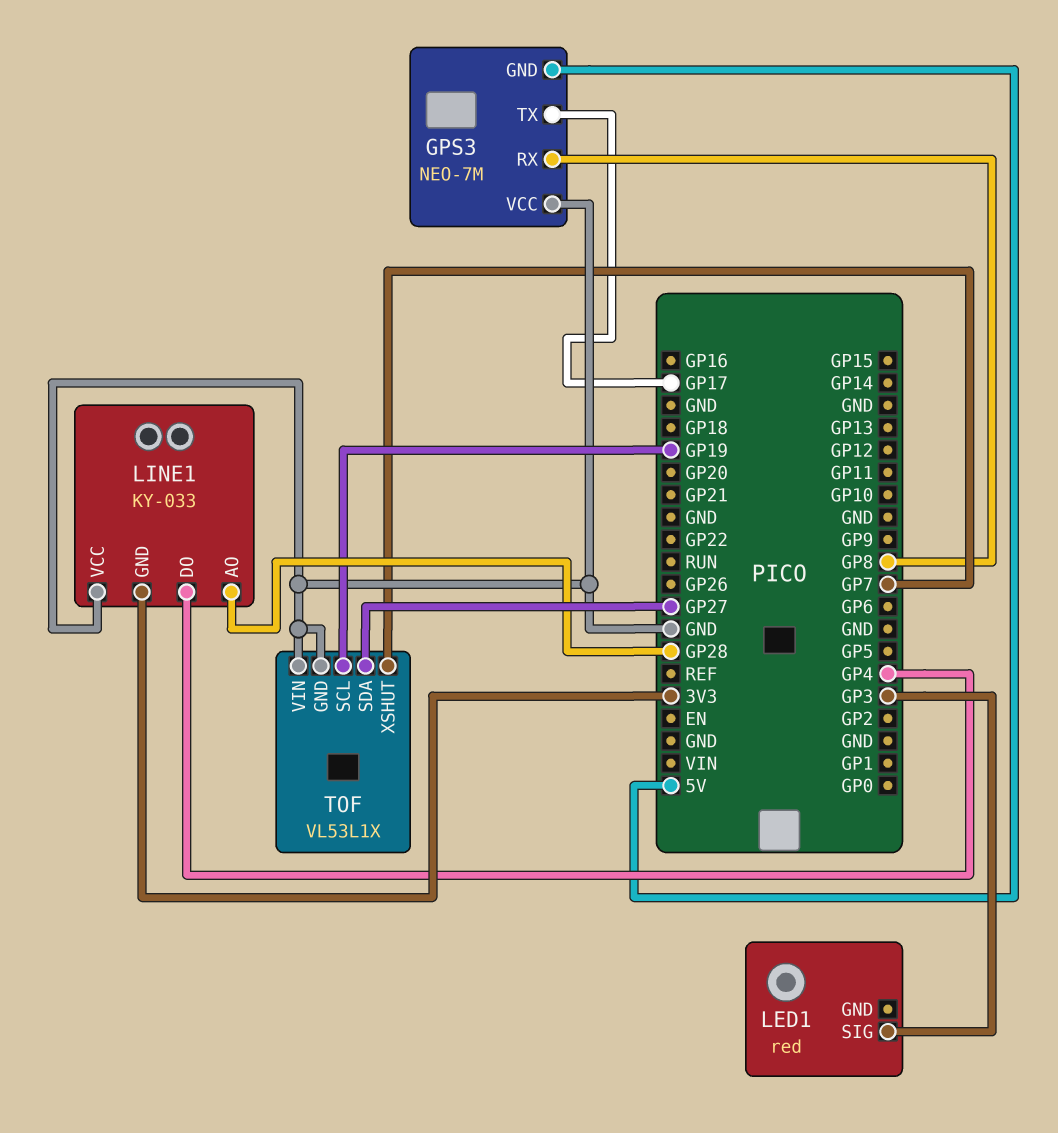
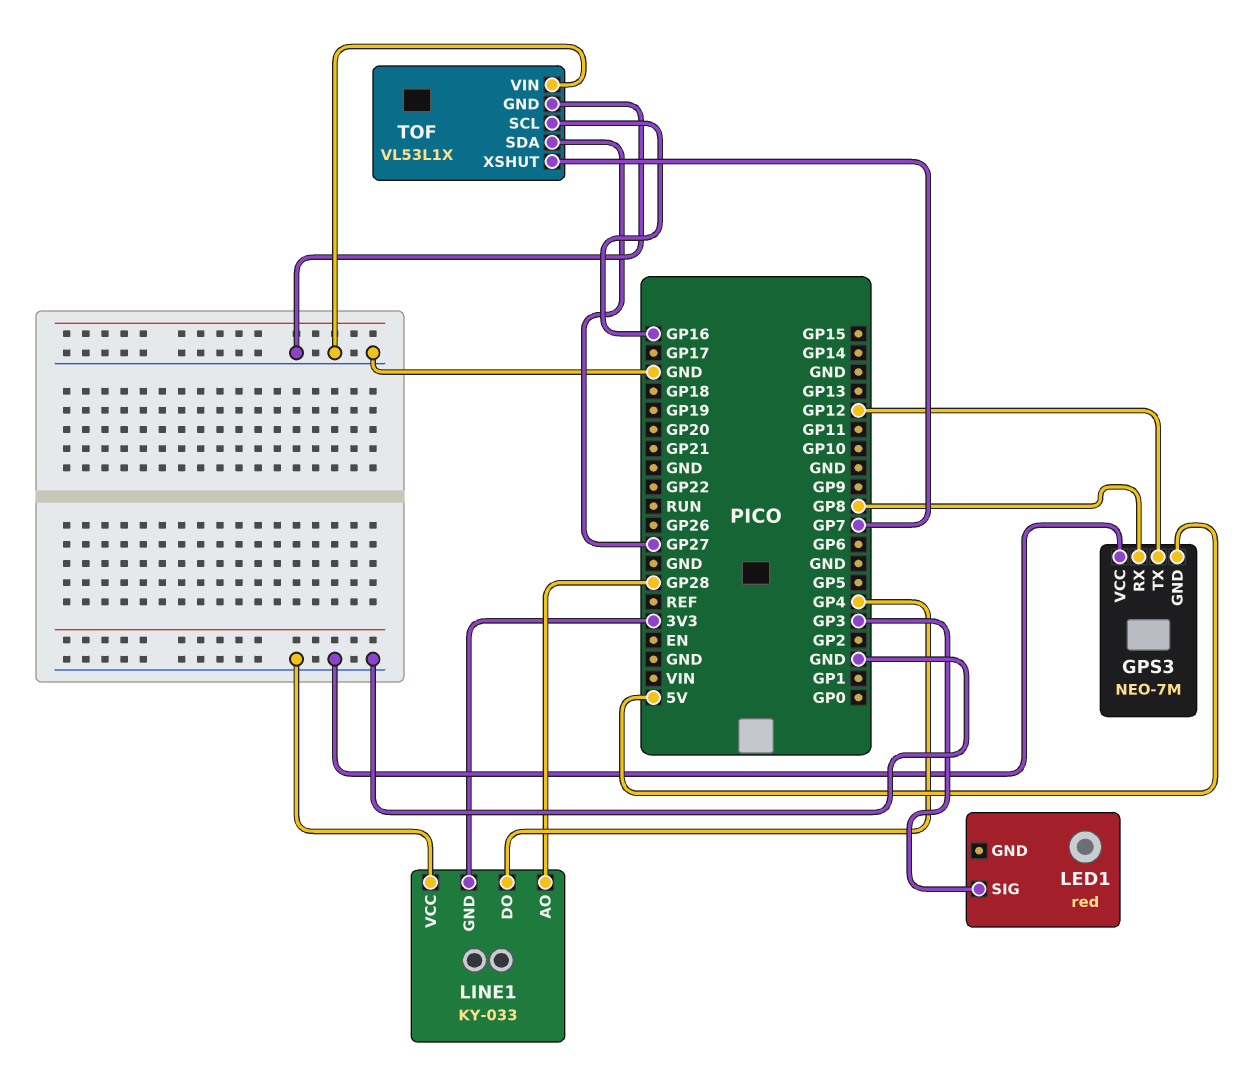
GPS3 pin TX: GP17 -> GP12
TOF pin SCL: GP19 -> GP16

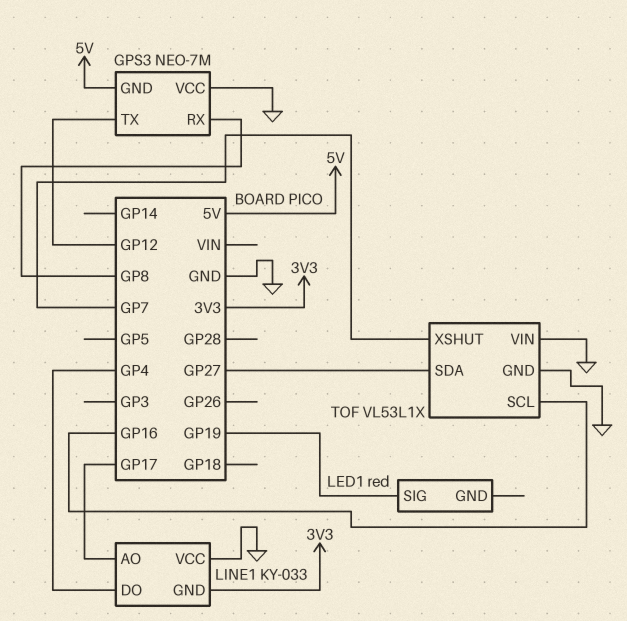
LED1 pin SIG: GP3 -> GP19
LINE1 pin AO: GP28 -> GP17

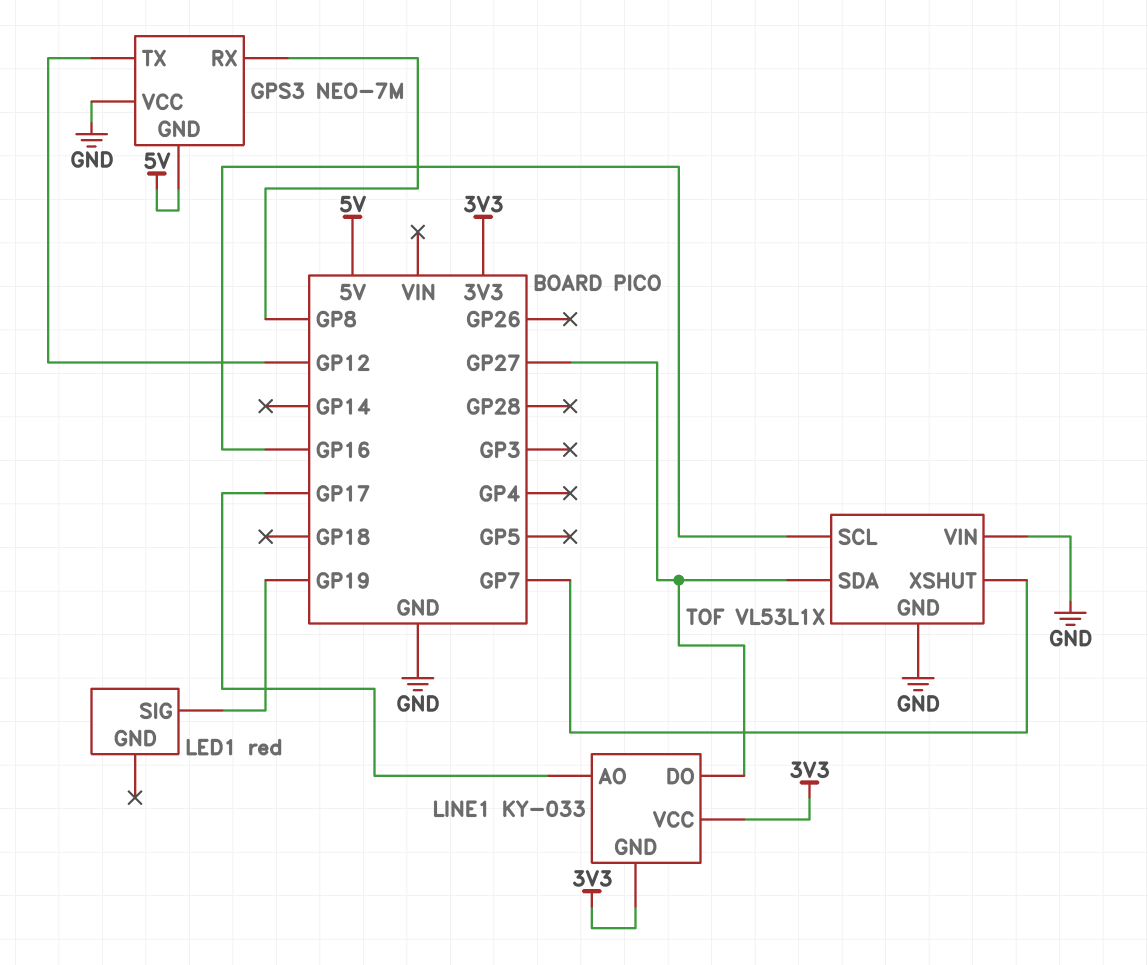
LINE1 pin DO: GP4 -> GP27
LINE1 pin VCC: GND -> 3V3

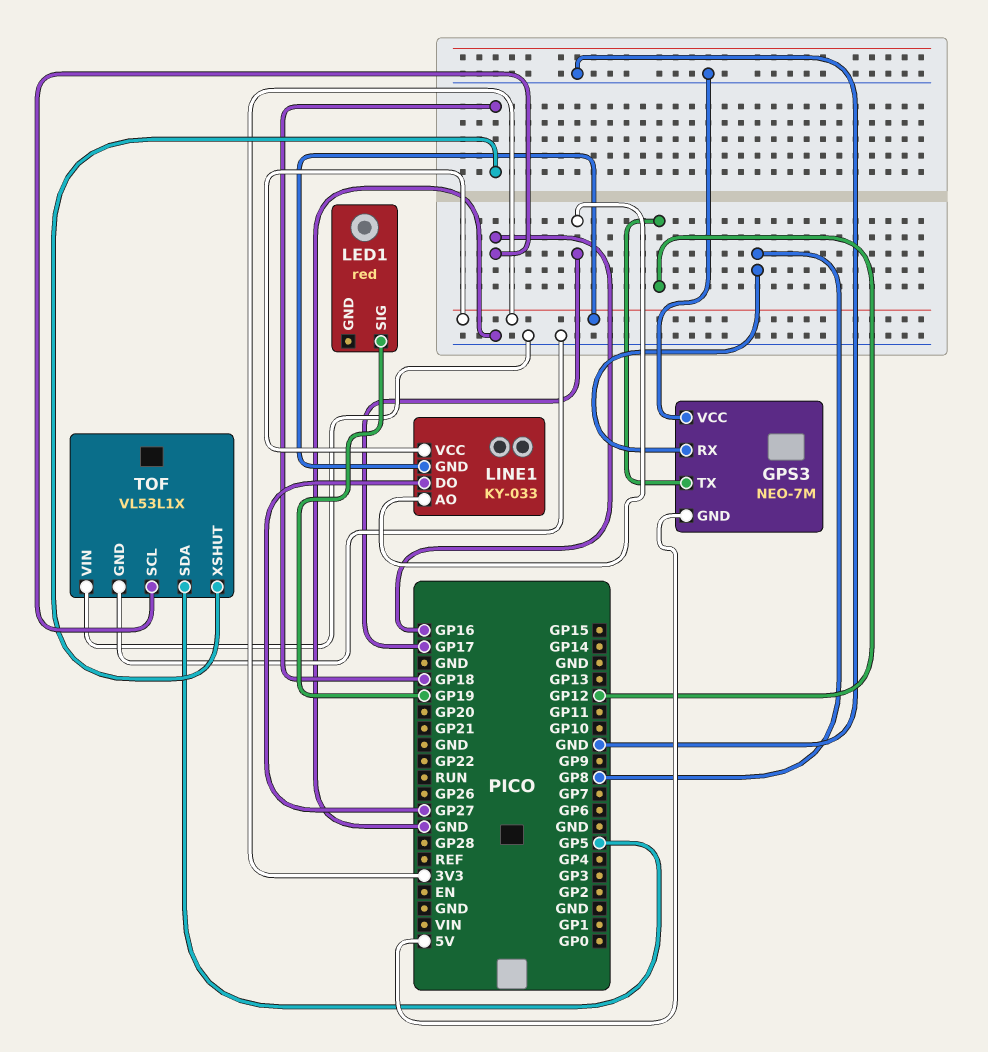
TOF pin SDA: GP27 -> GP5
TOF pin XSHUT: GP7 -> GP18

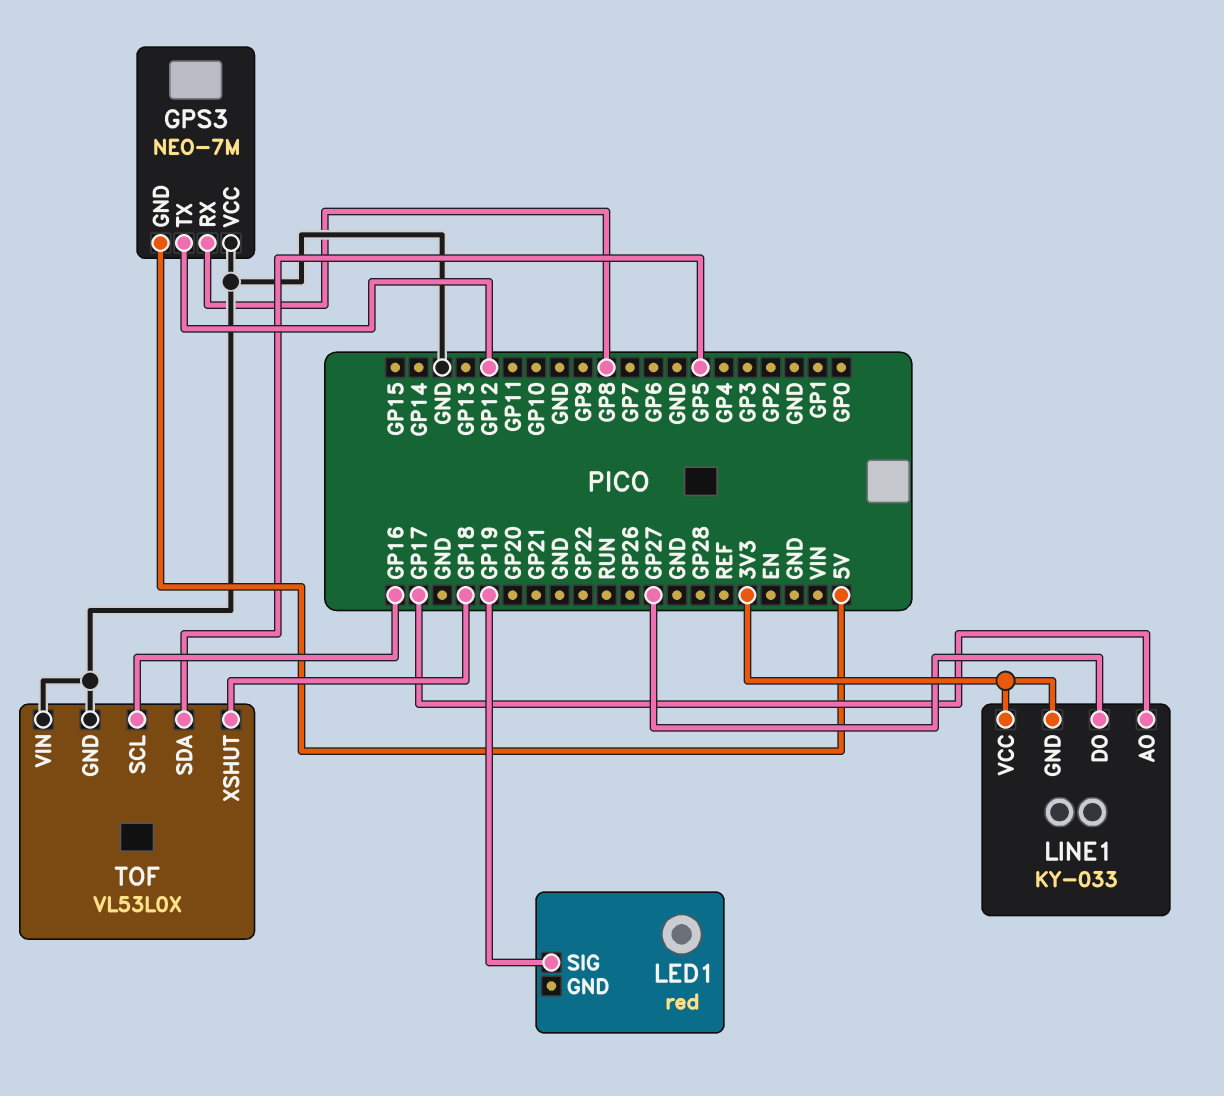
TOF: VL53L1X -> VL53L0X

